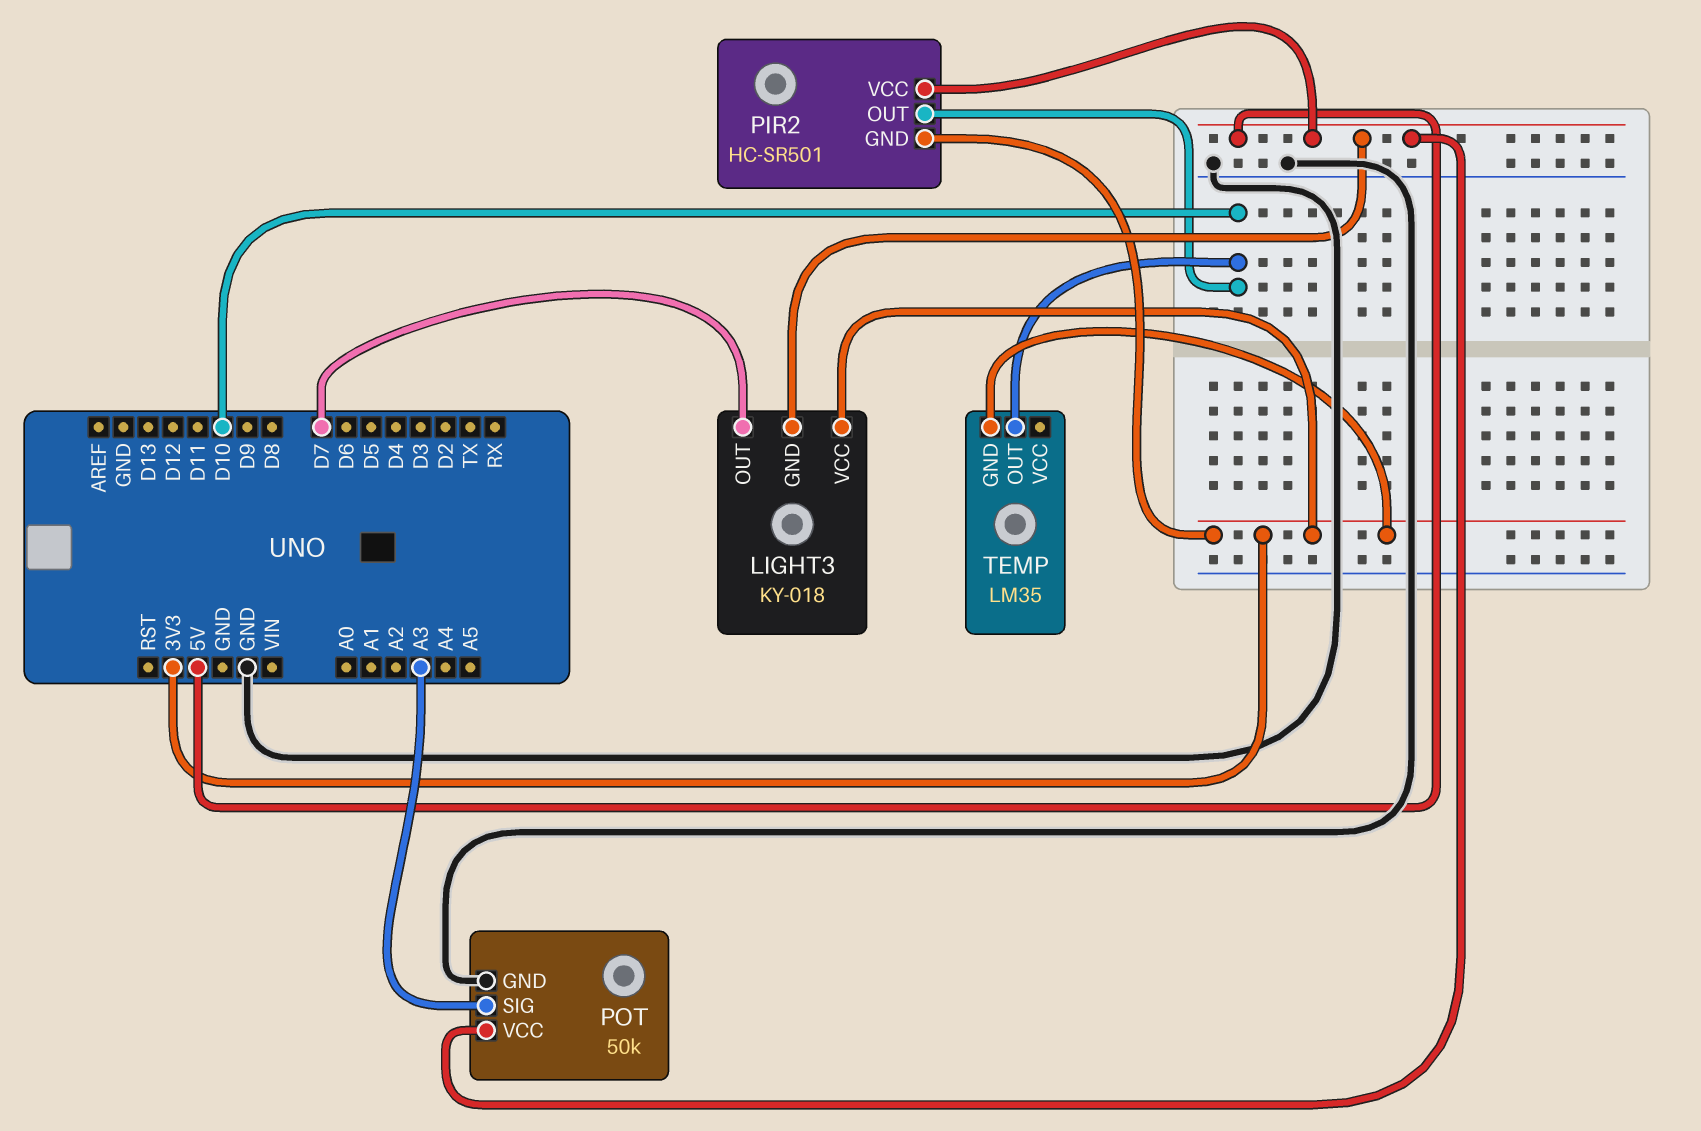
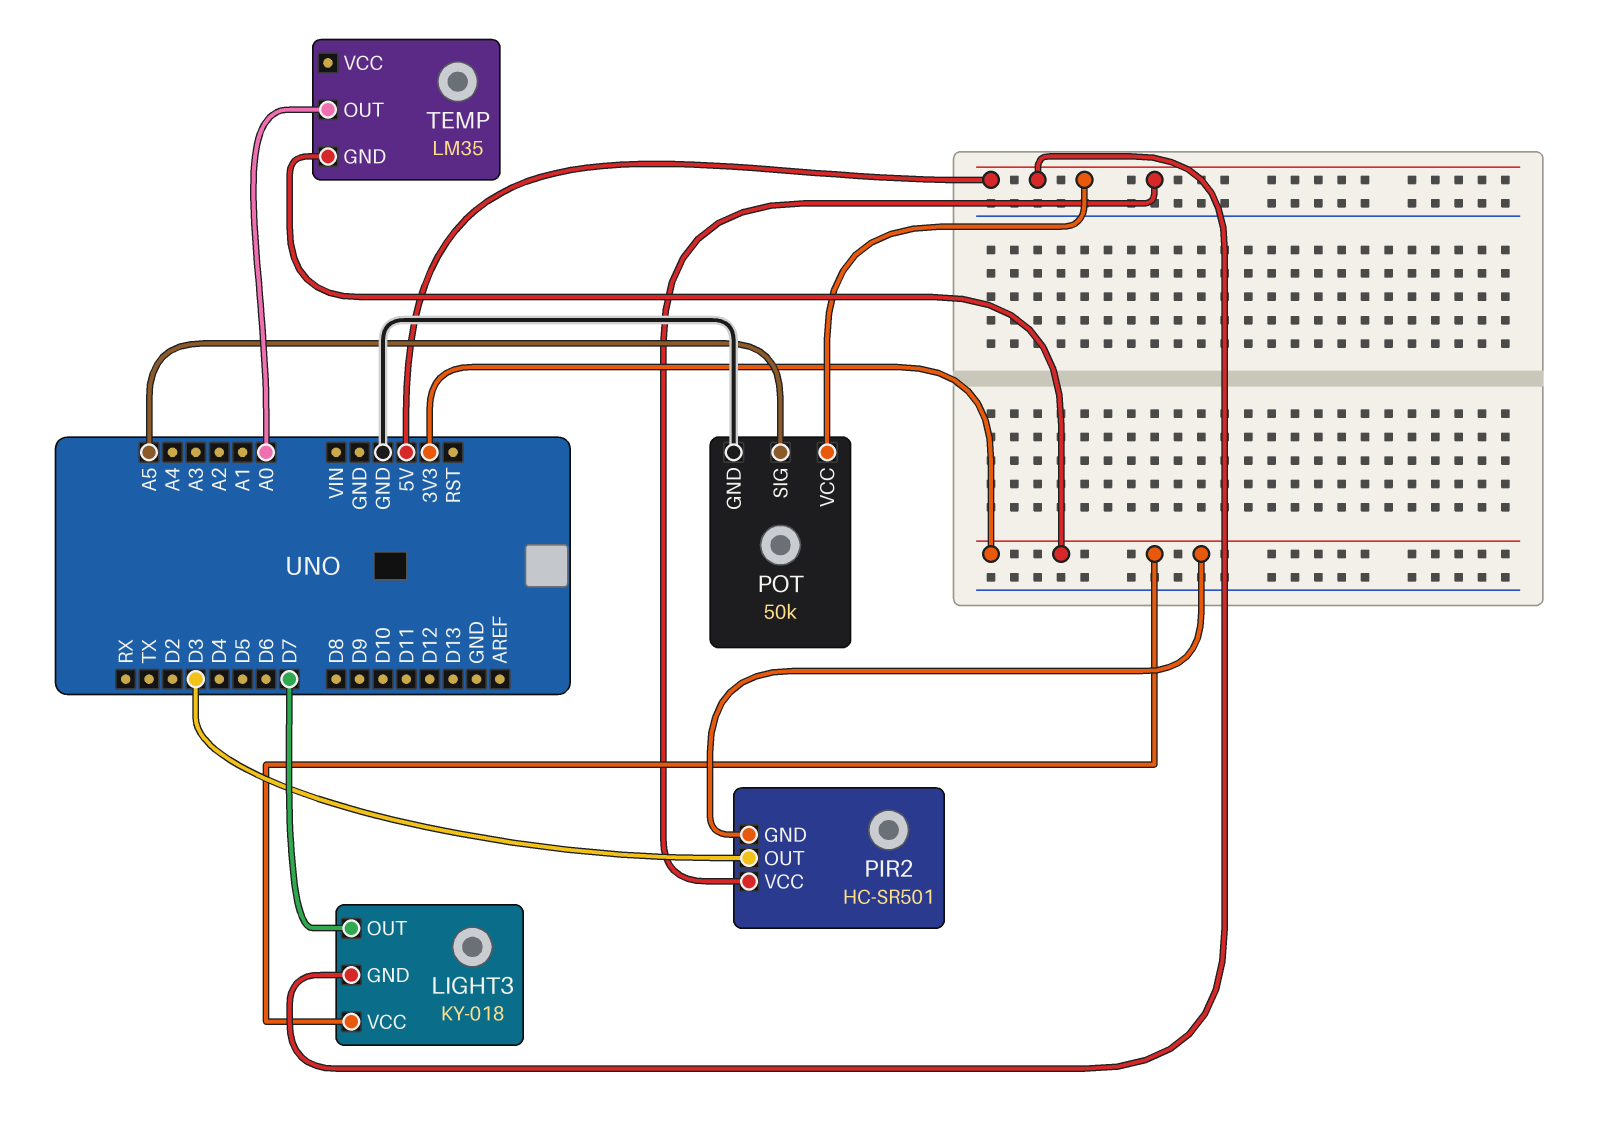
PIR2 pin OUT: D10 -> D3
POT pin SIG: A3 -> A5
TEMP pin OUT: D10 -> A0

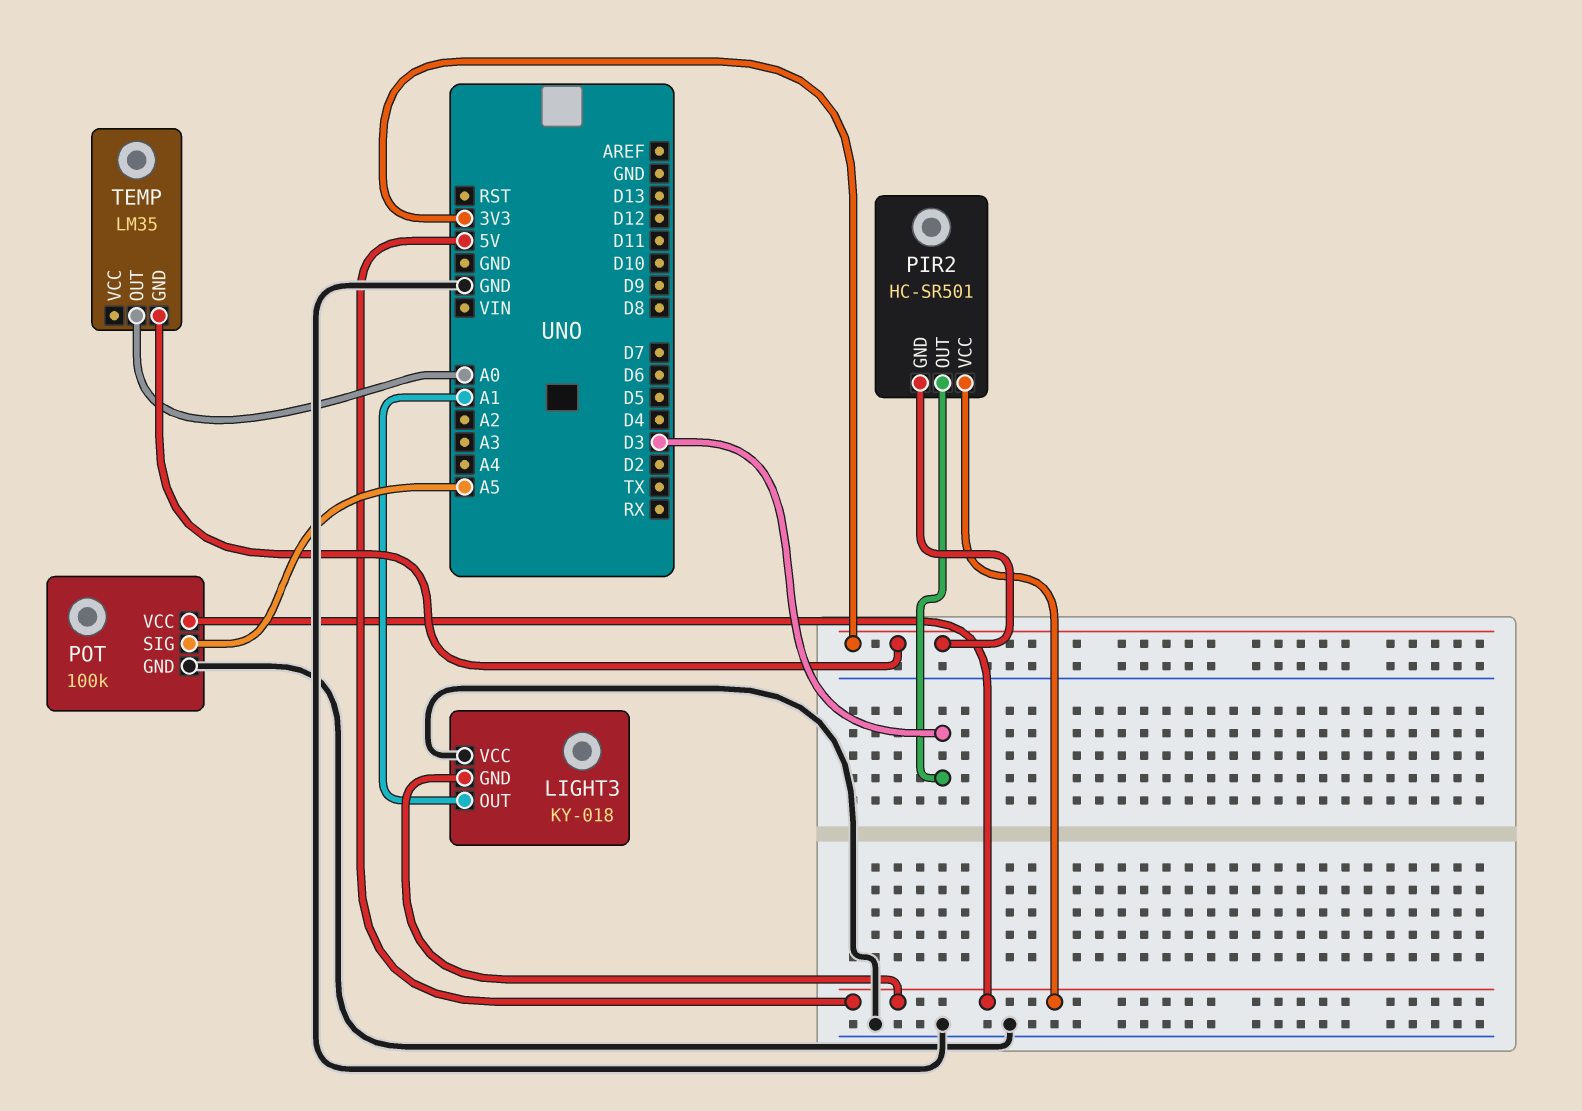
LIGHT3 pin OUT: D7 -> A1
LIGHT3 pin VCC: 3V3 -> GND
POT: 50k -> 100k

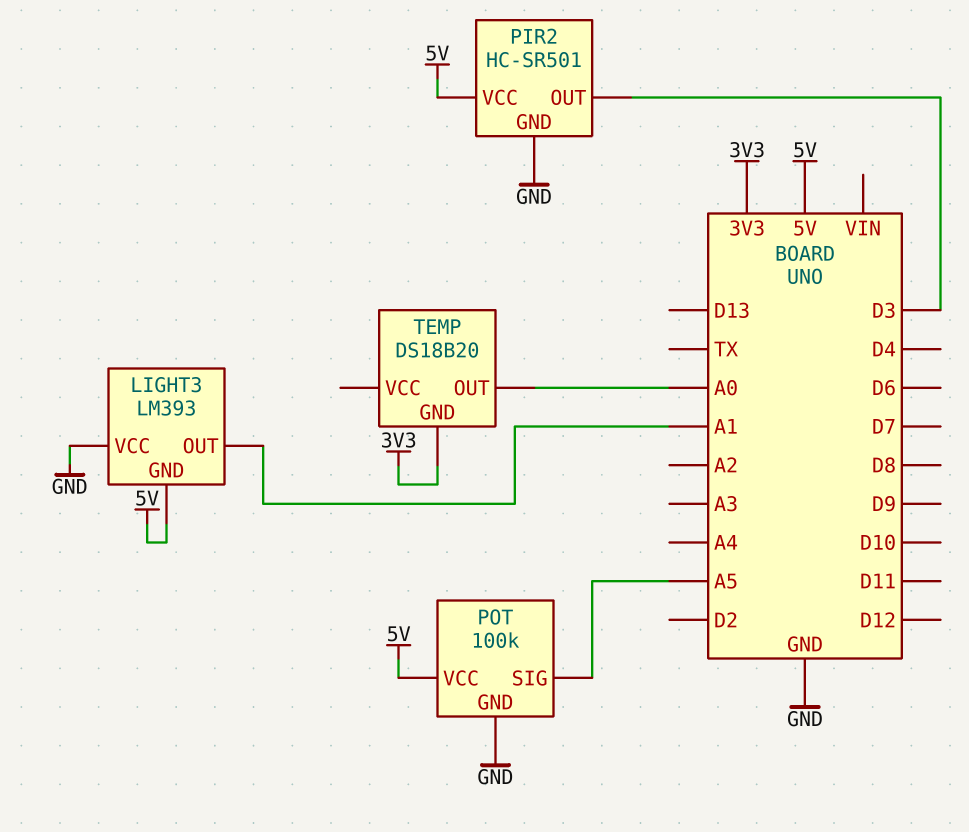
LIGHT3: KY-018 -> LM393
PIR2 pin GND: 3V3 -> GND
TEMP: LM35 -> DS18B20

